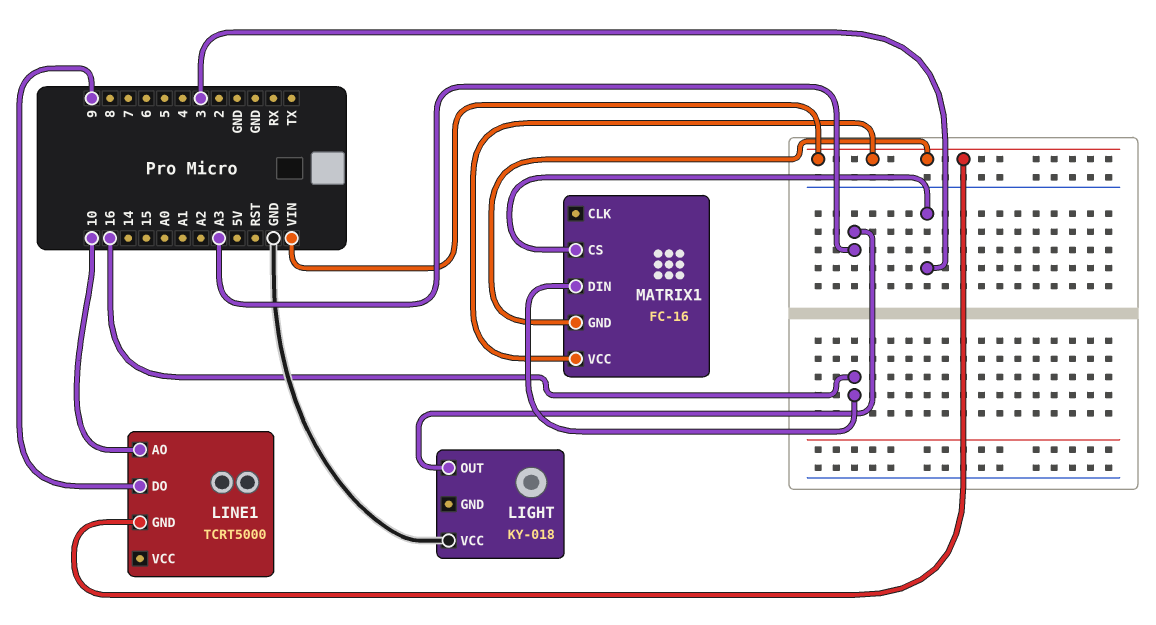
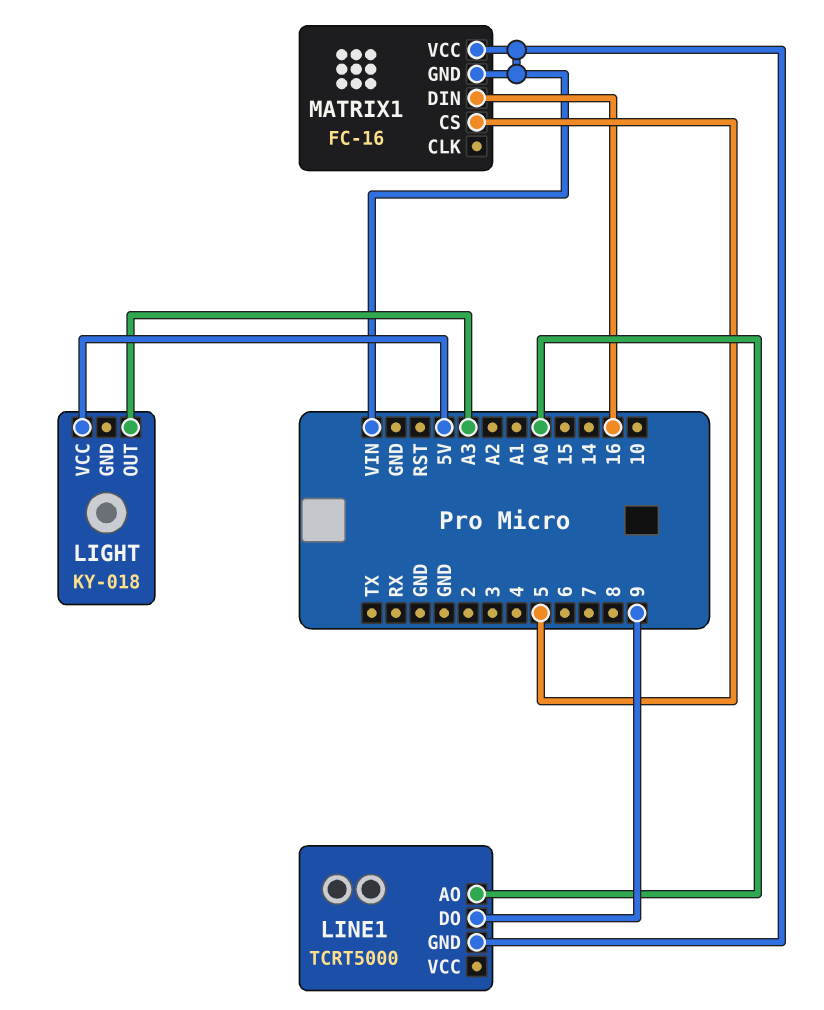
LIGHT pin VCC: GND -> 5V
LINE1 pin AO: 10 -> A0
MATRIX1 pin CS: 3 -> 5

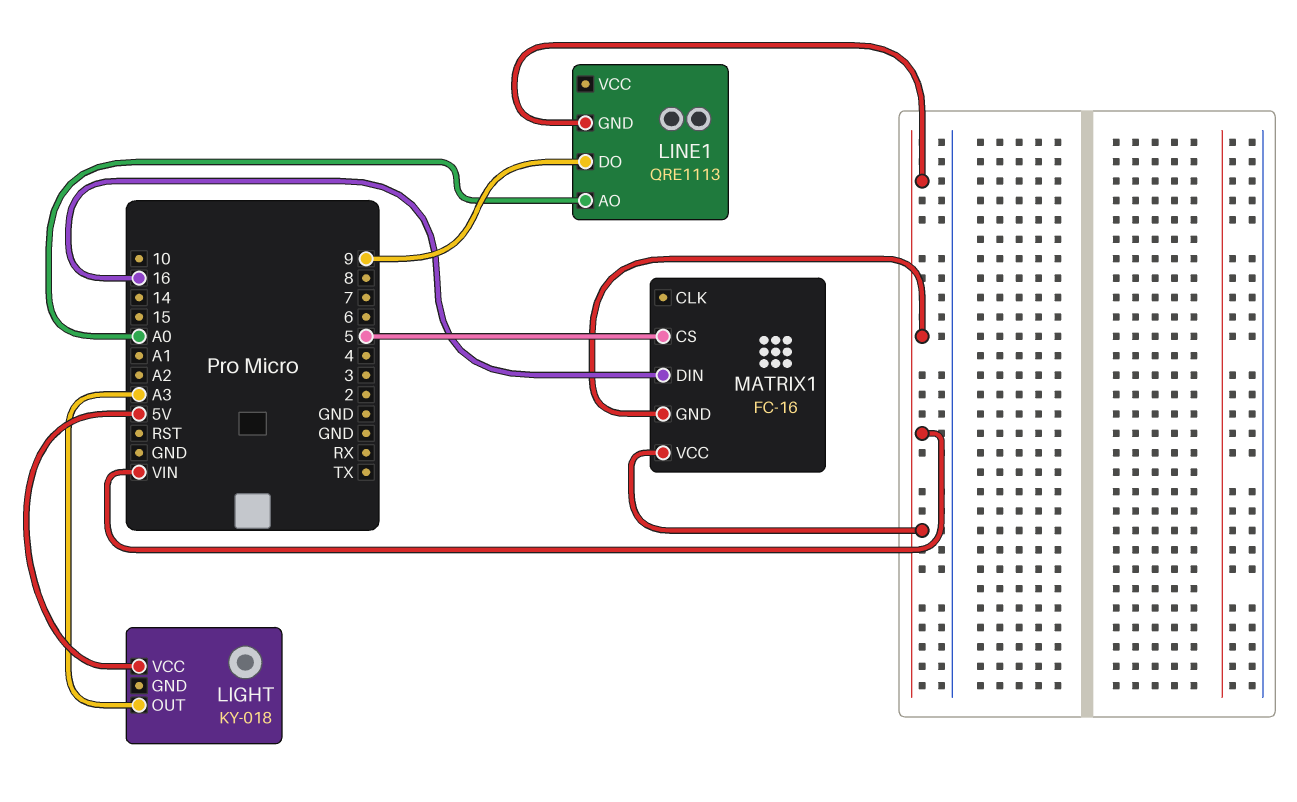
LINE1: TCRT5000 -> QRE1113

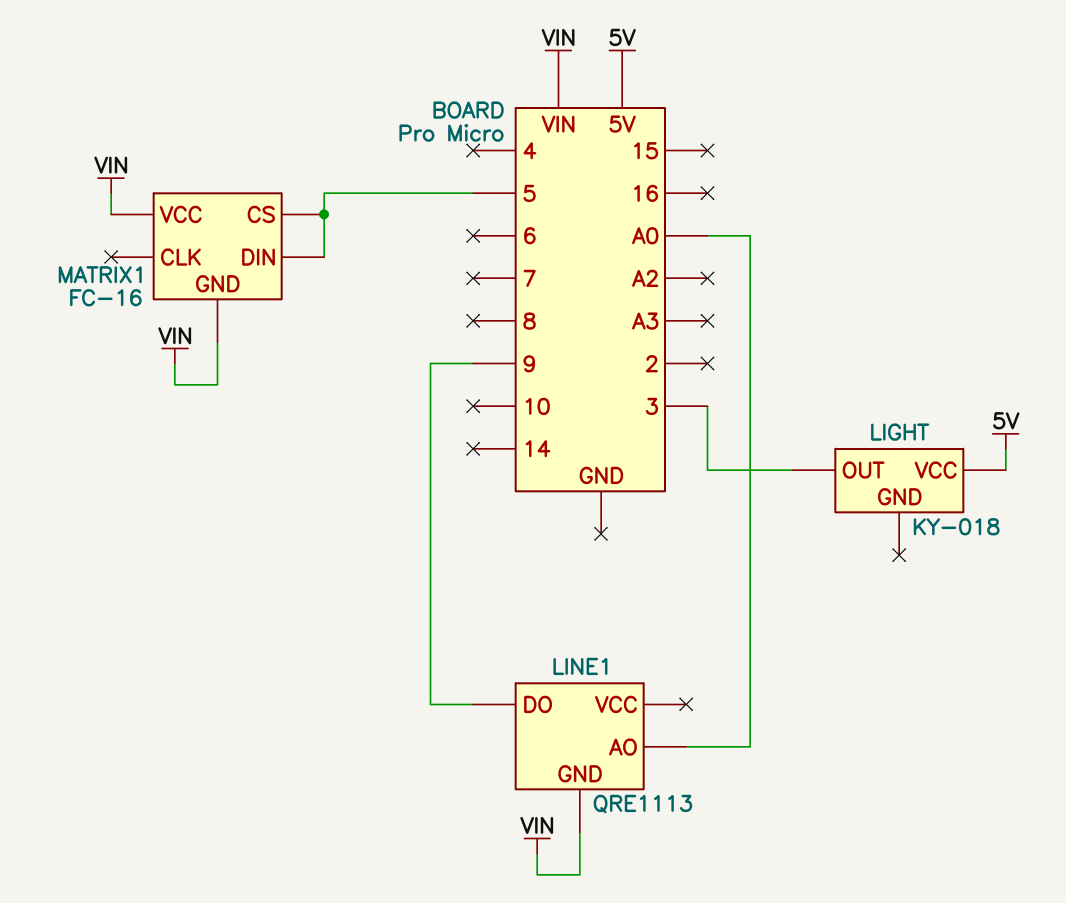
LIGHT pin OUT: A3 -> 3
MATRIX1 pin DIN: 16 -> 5

